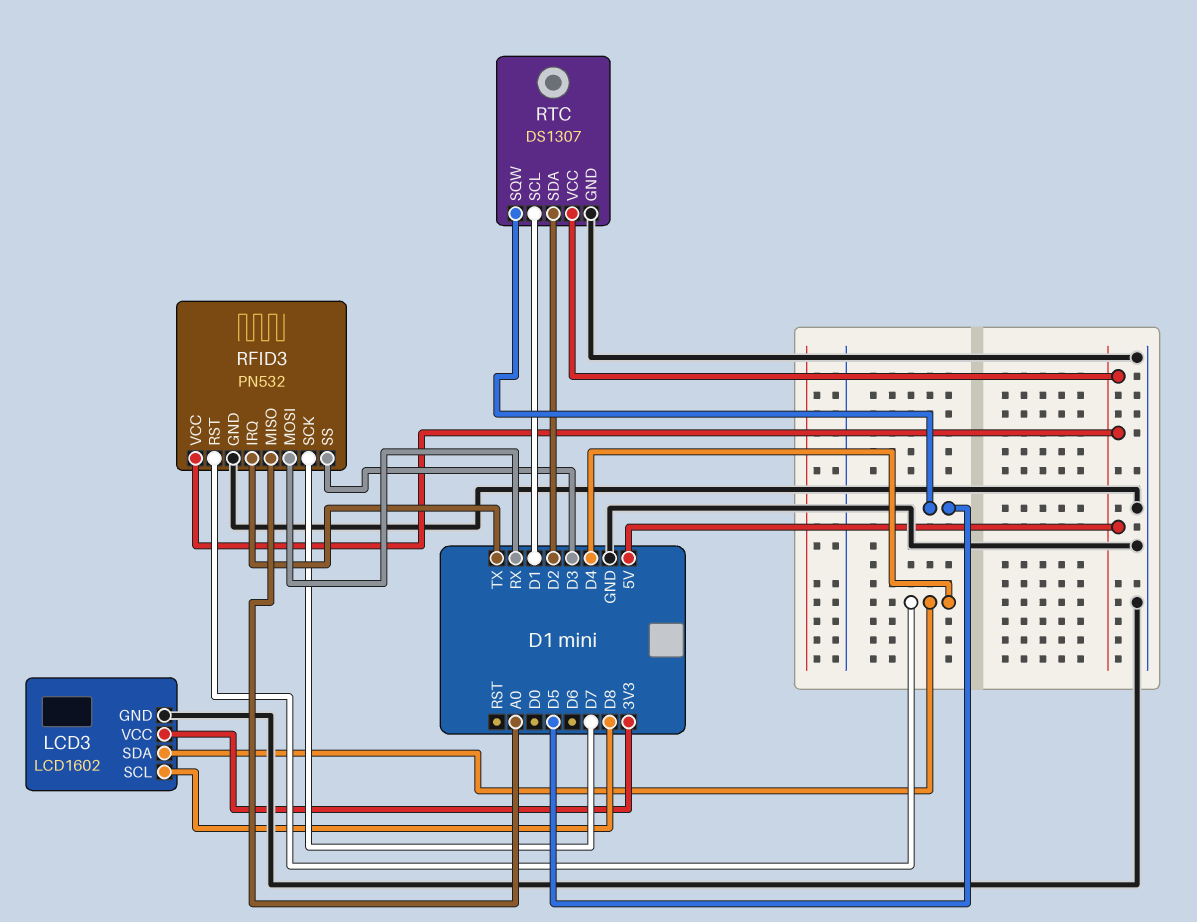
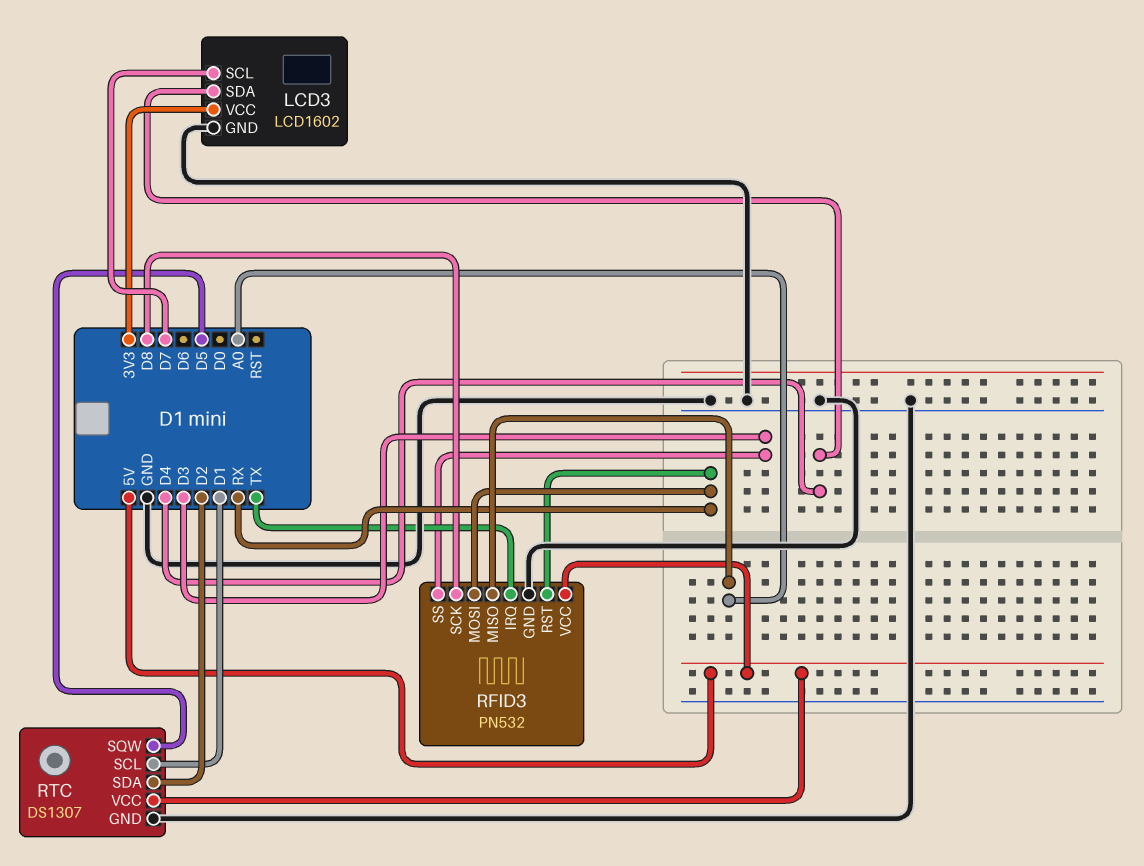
LCD3 pin SCL: D8 -> D7
RFID3 pin RST: D4 -> RX
RFID3 pin SCK: D7 -> D8

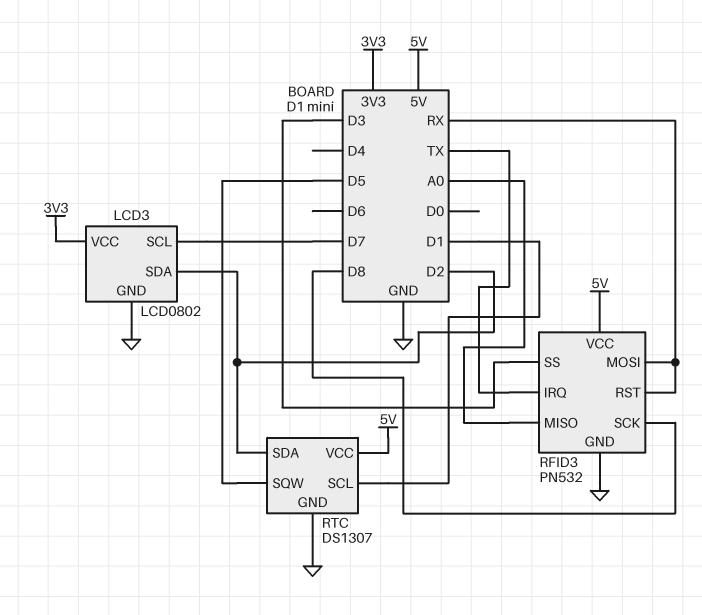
LCD3: LCD1602 -> LCD0802
LCD3 pin SDA: D4 -> D2

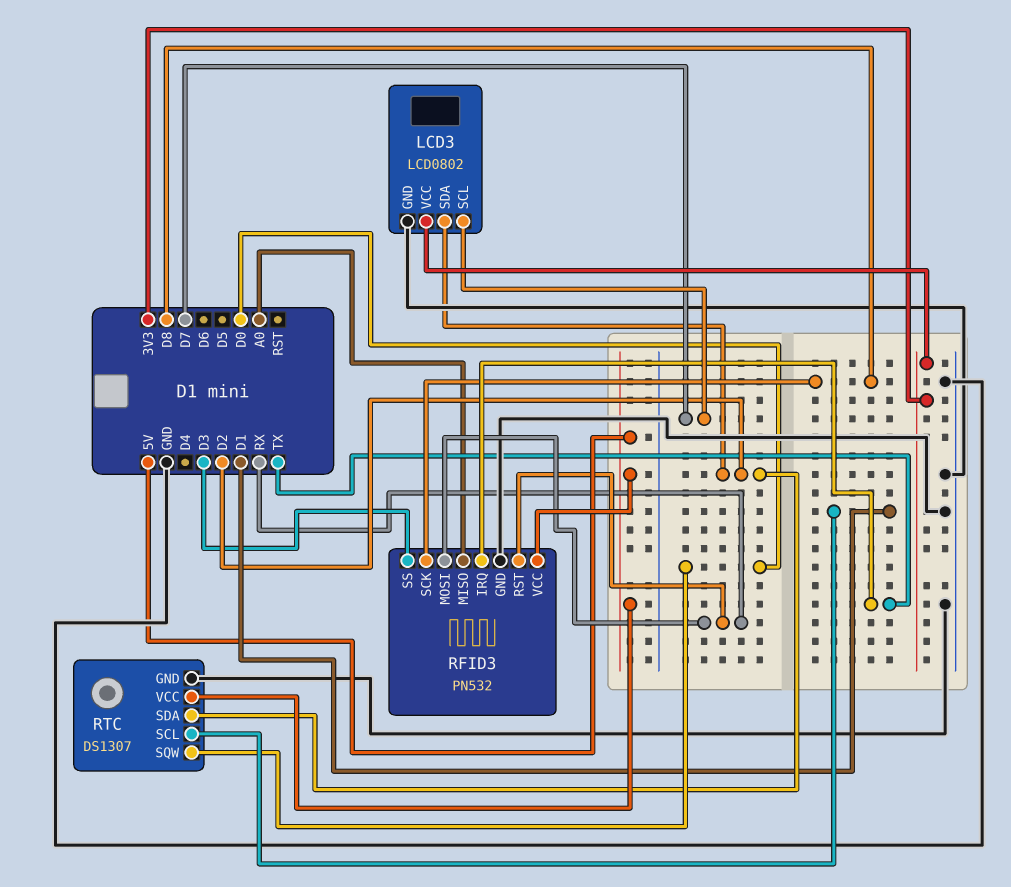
RTC pin SQW: D5 -> D0

